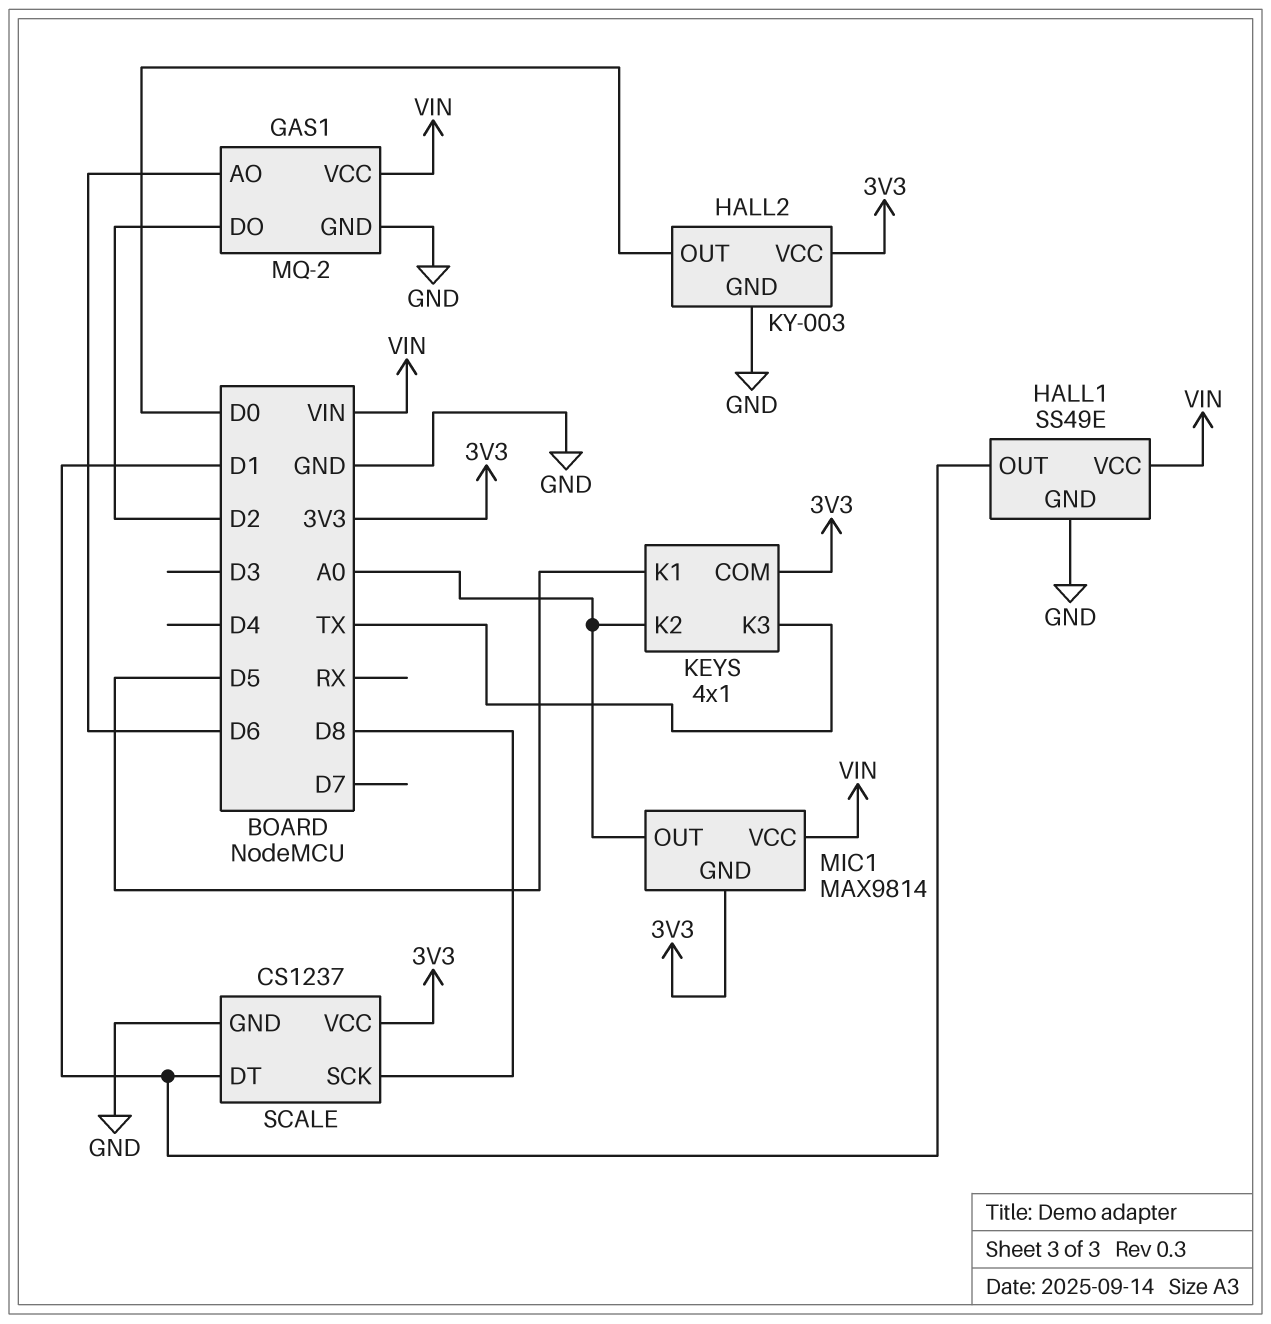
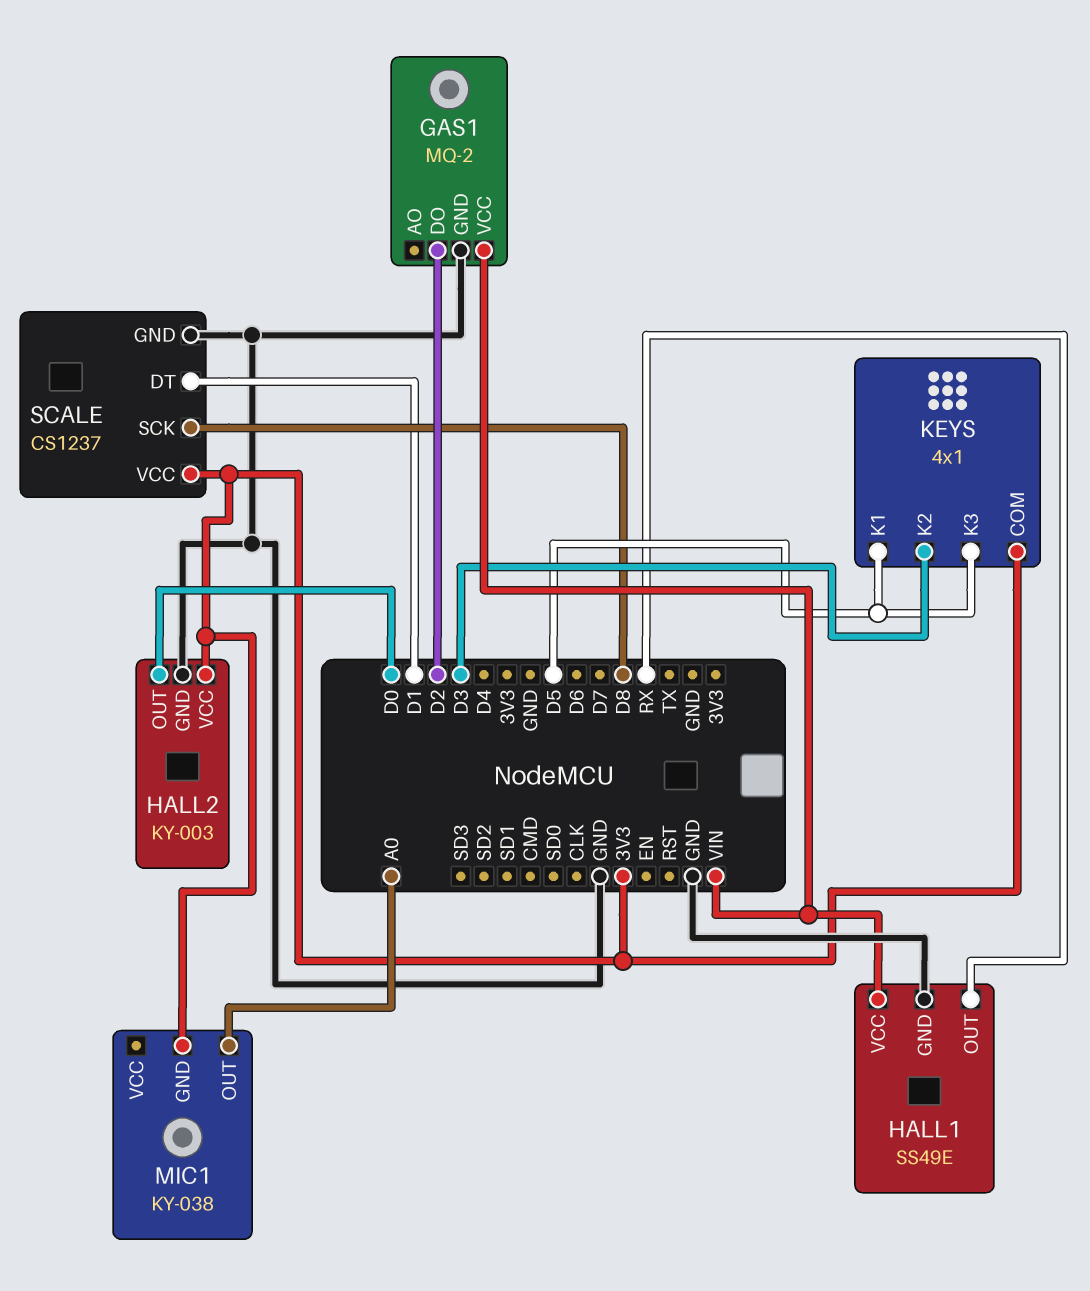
GAS1 pin AO: D6 -> none
HALL1 pin OUT: D1 -> RX
KEYS pin K2: A0 -> D3
KEYS pin K3: TX -> D5
MIC1: MAX9814 -> KY-038
MIC1 pin VCC: VIN -> none

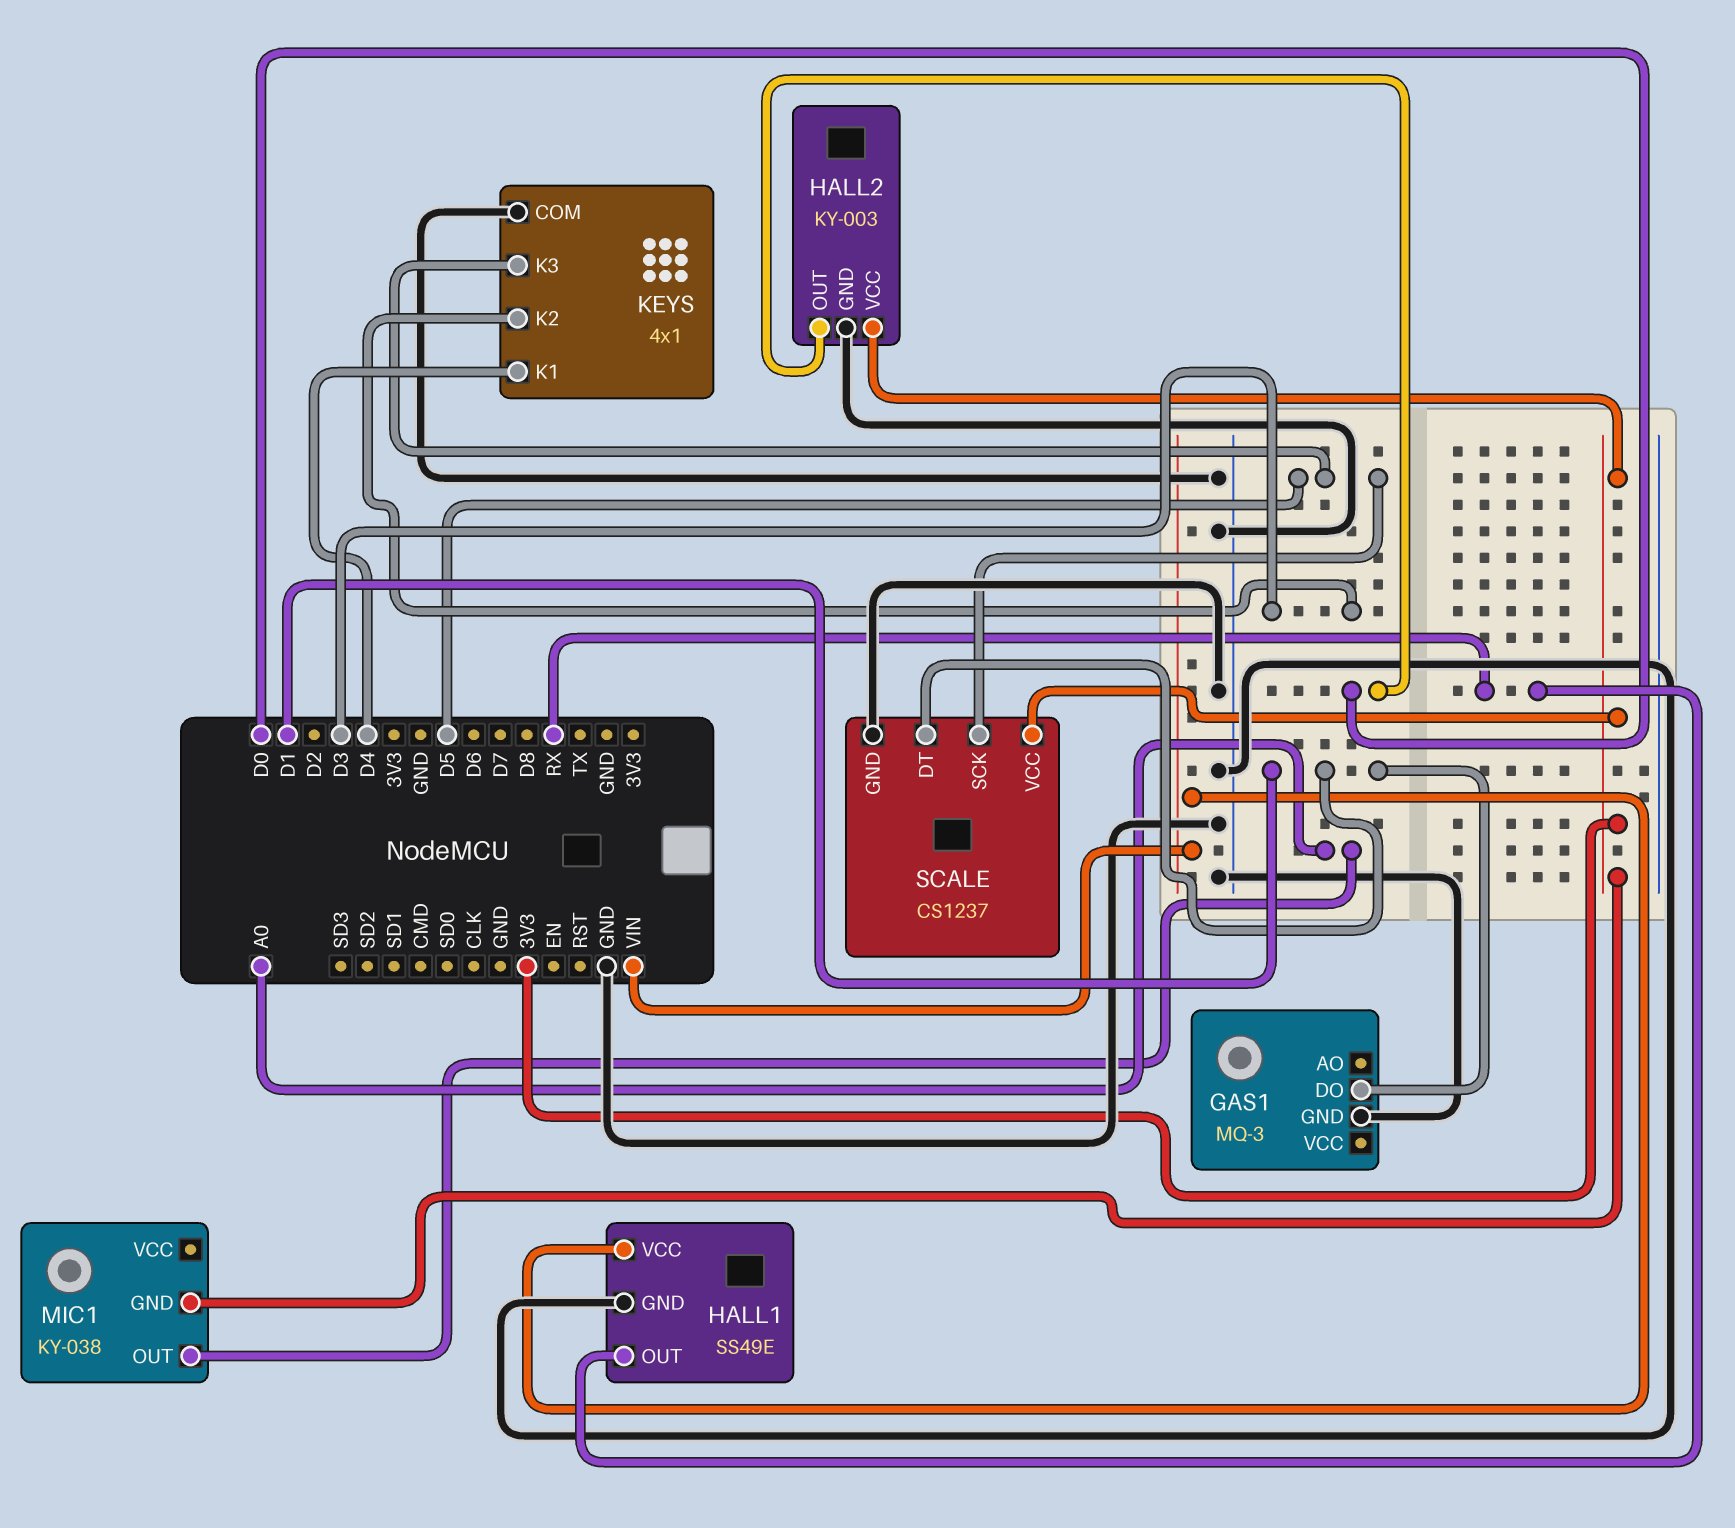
GAS1: MQ-2 -> MQ-3
GAS1 pin DO: D2 -> D1
GAS1 pin VCC: VIN -> none
KEYS pin COM: 3V3 -> GND
KEYS pin K1: D5 -> D4
SCALE pin SCK: D8 -> D5

